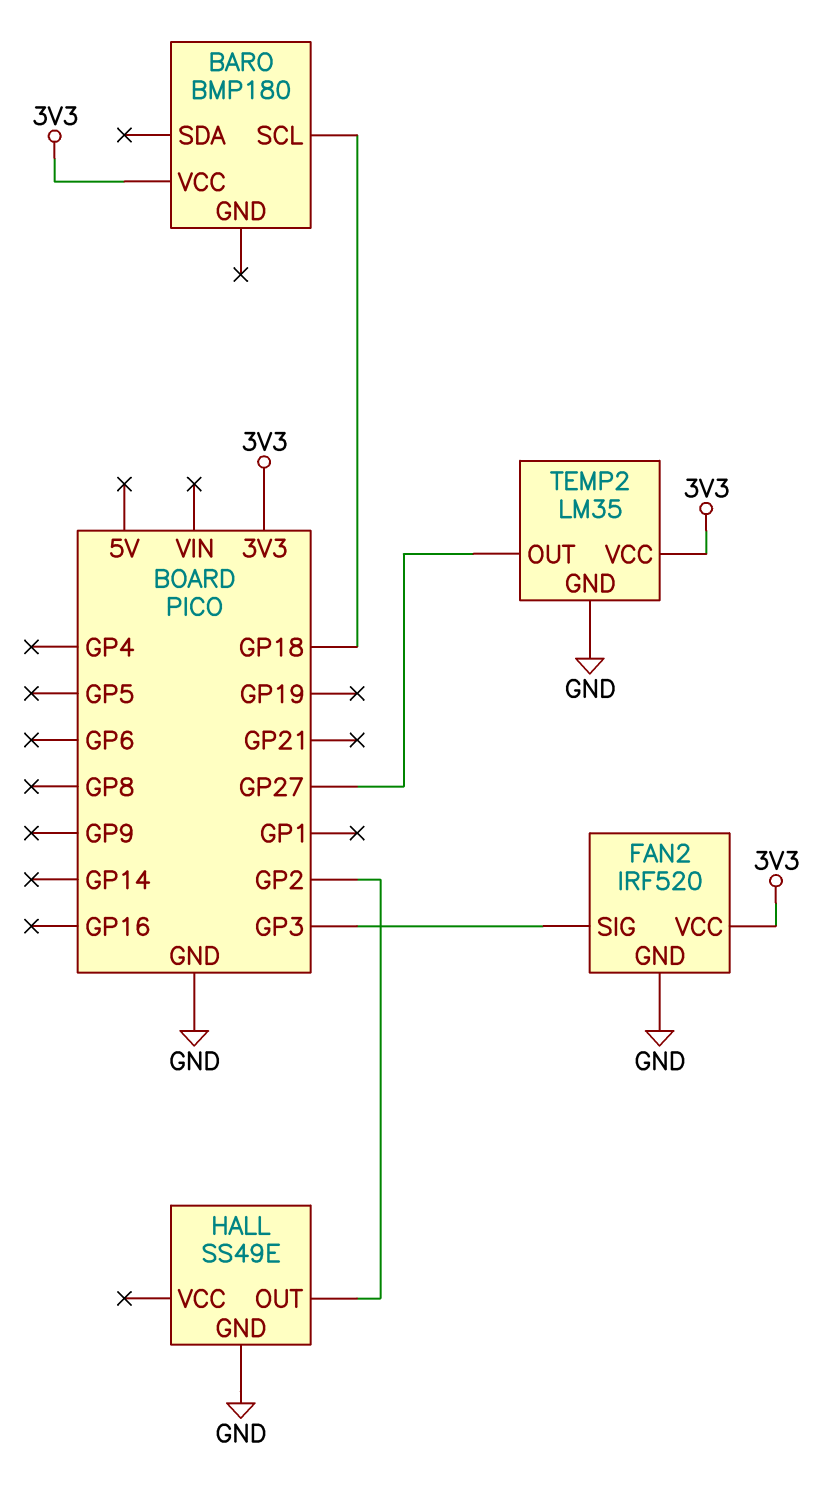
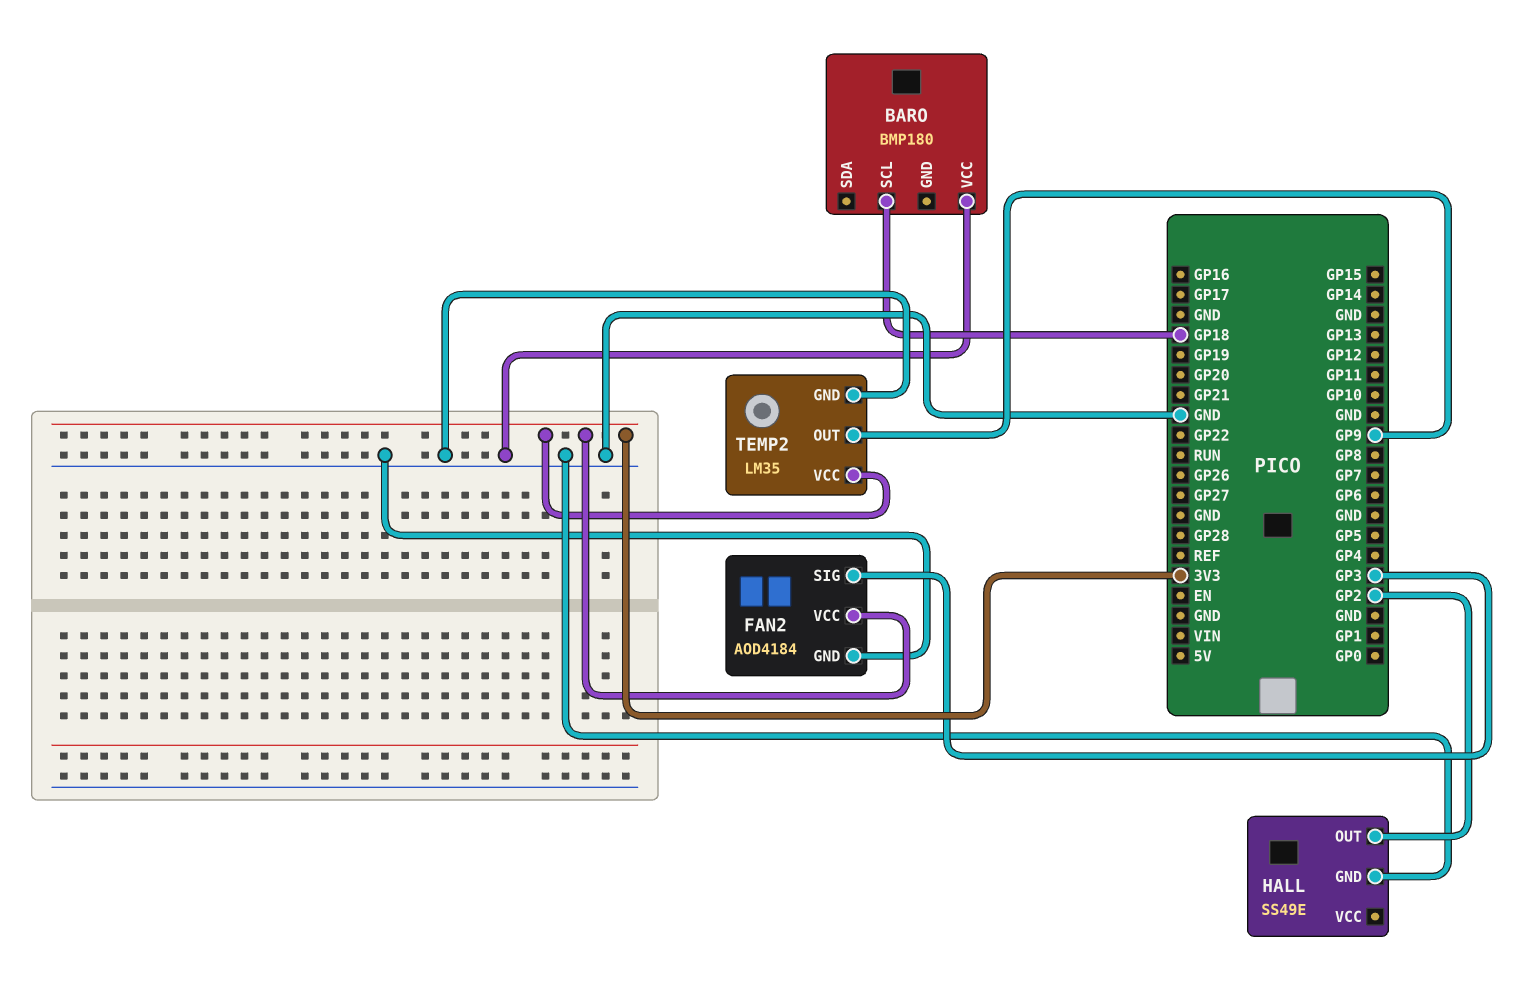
BARO pin VCC: 3V3 -> GND
FAN2: IRF520 -> AOD4184
TEMP2 pin OUT: GP27 -> GP9

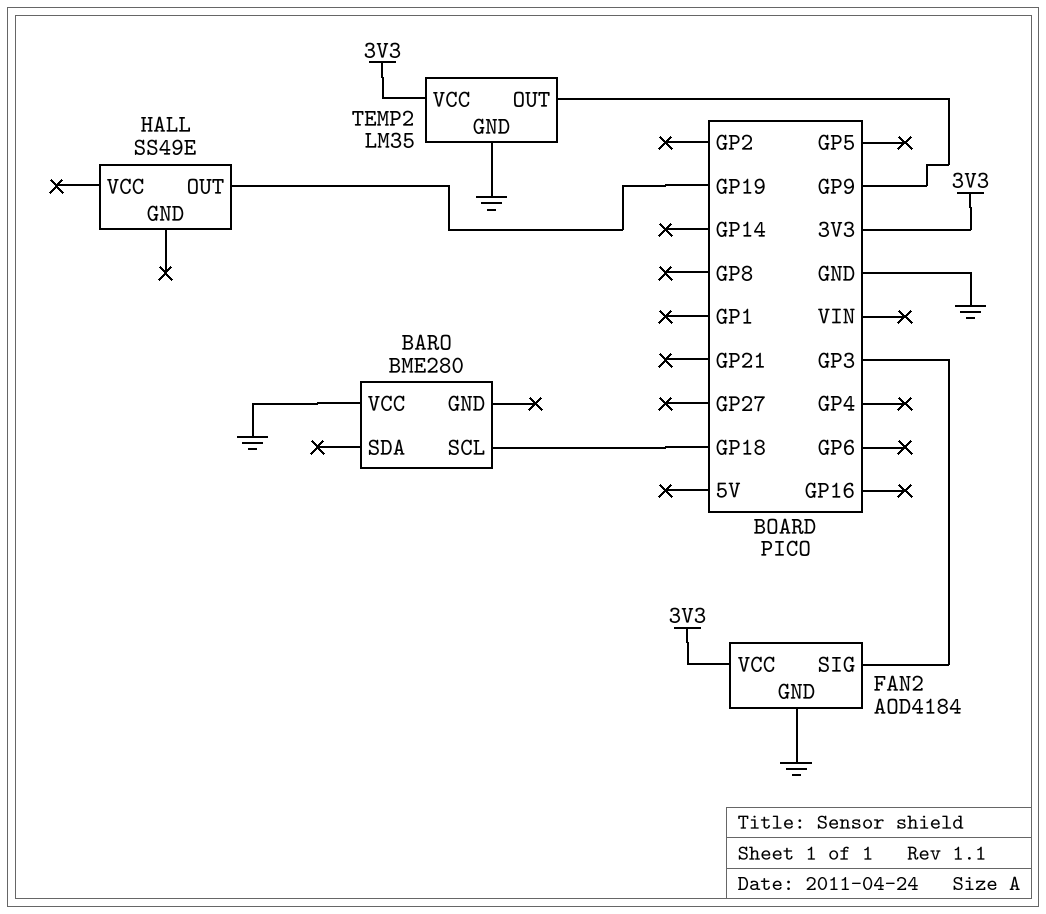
BARO: BMP180 -> BME280
HALL pin GND: GND -> none
HALL pin OUT: GP2 -> GP19

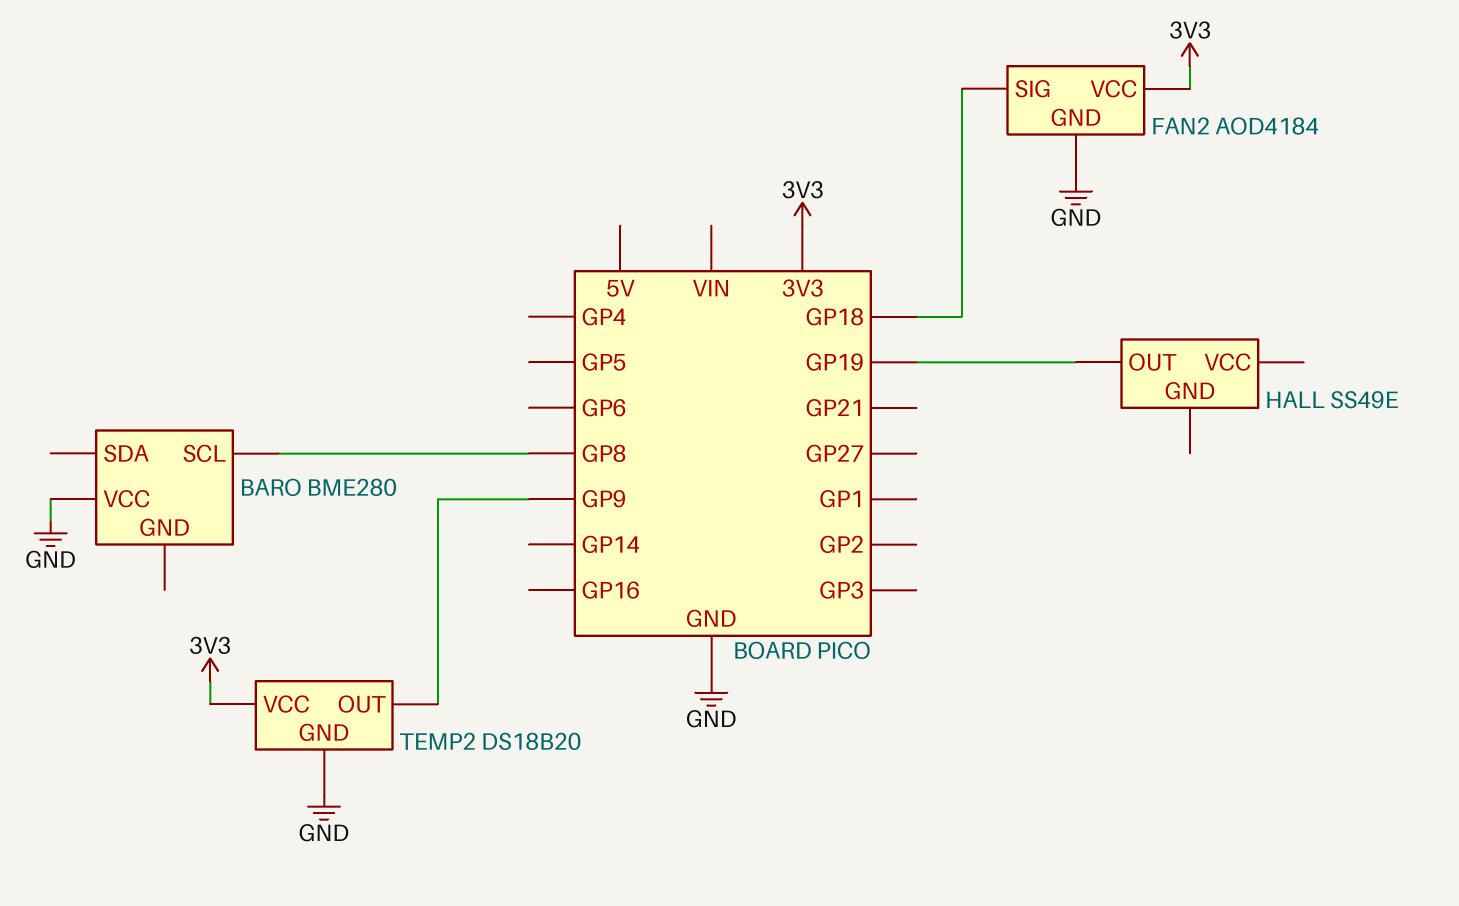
BARO pin SCL: GP18 -> GP8
FAN2 pin SIG: GP3 -> GP18
TEMP2: LM35 -> DS18B20

